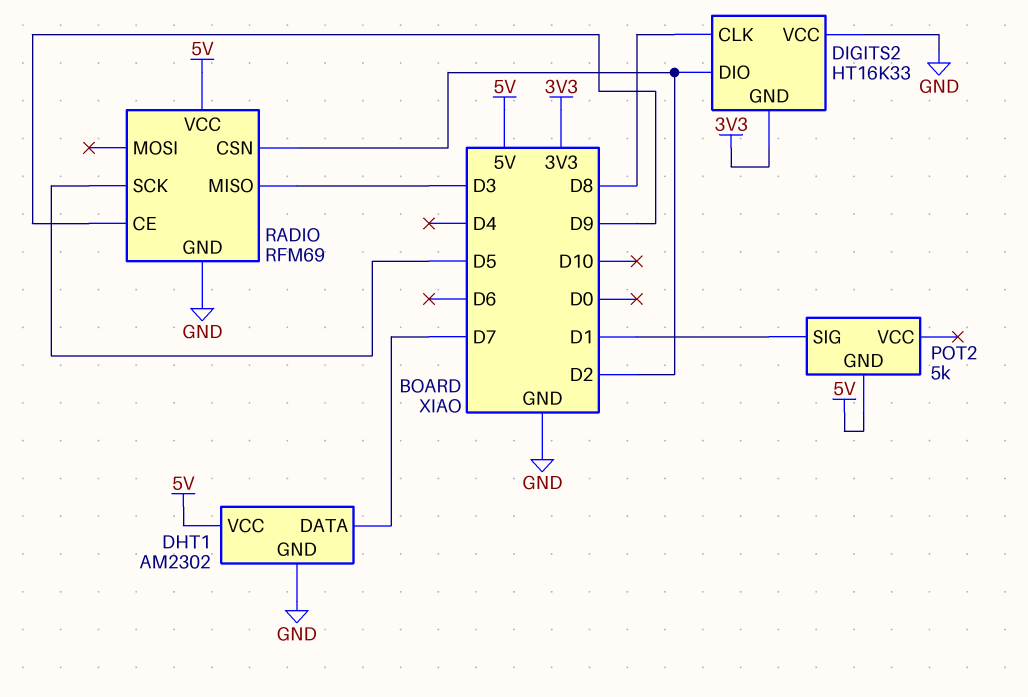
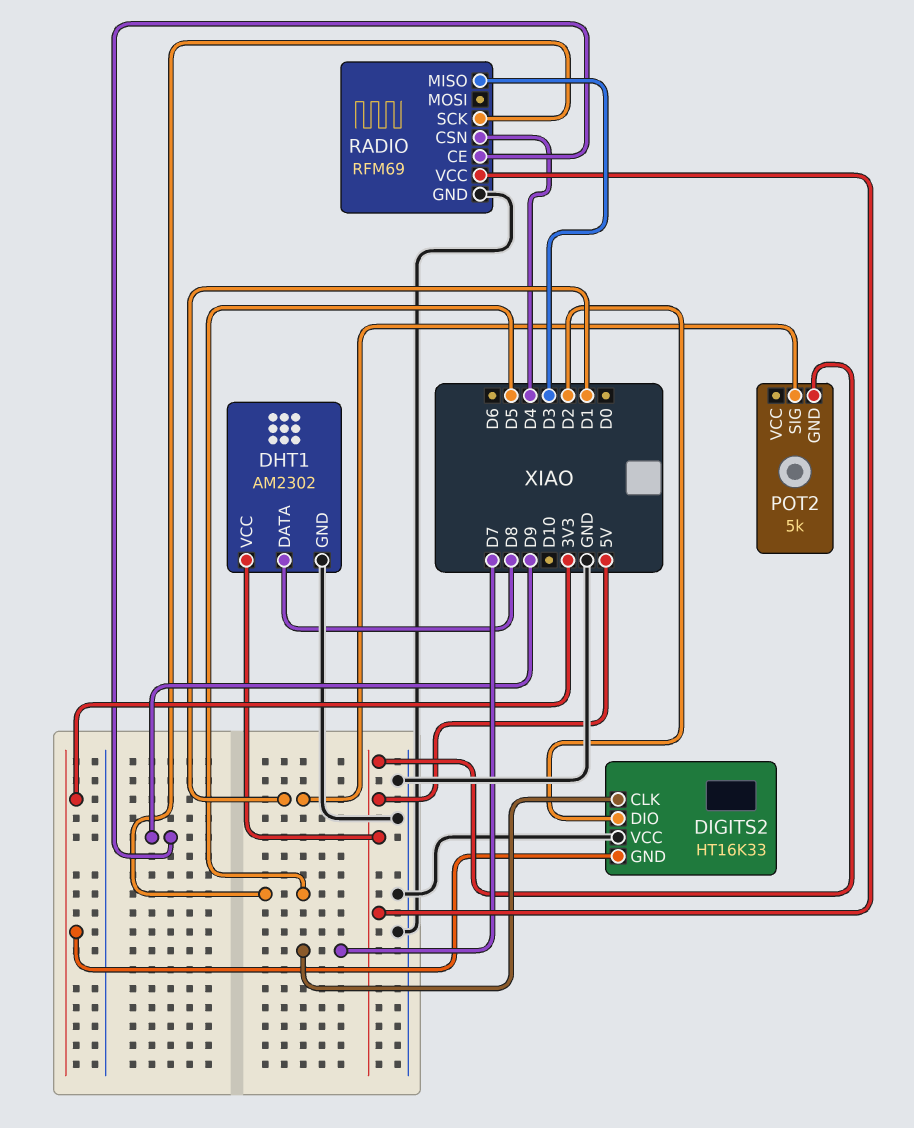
DHT1 pin DATA: D7 -> D8
DIGITS2 pin CLK: D8 -> D7
RADIO pin CSN: D2 -> D4

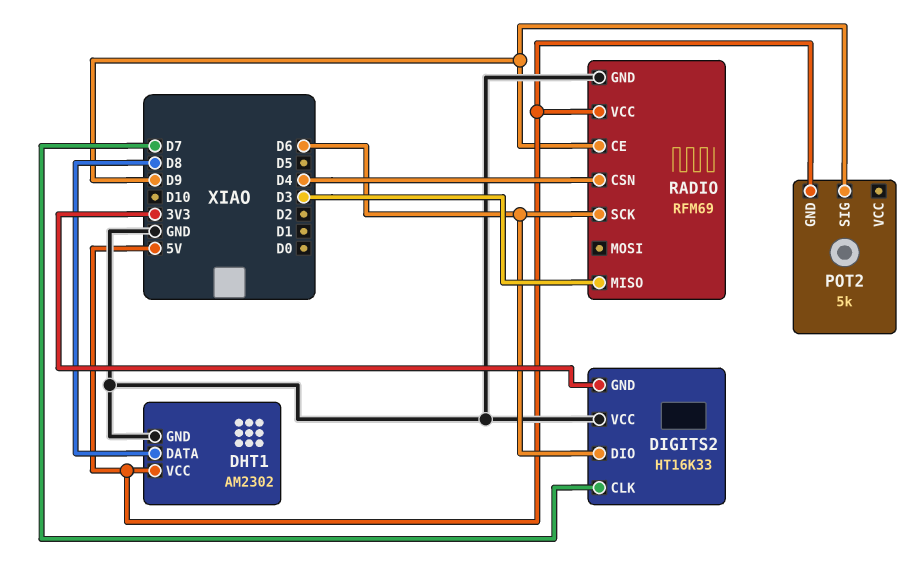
DIGITS2 pin DIO: D2 -> D6
POT2 pin SIG: D1 -> D9
RADIO pin SCK: D5 -> D6

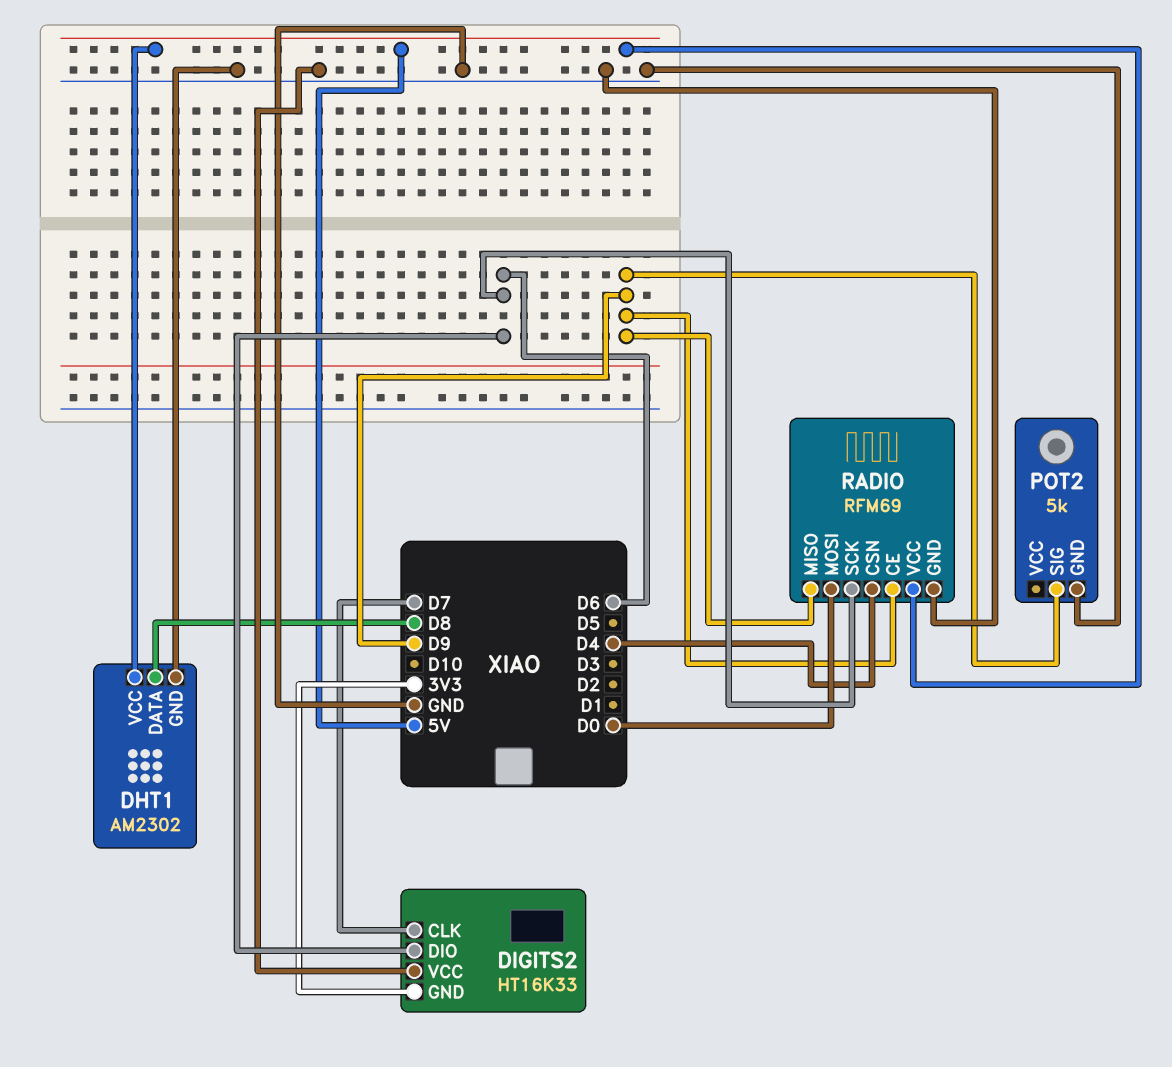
POT2 pin GND: 5V -> GND
RADIO pin MISO: D3 -> D9
RADIO pin MOSI: none -> D0

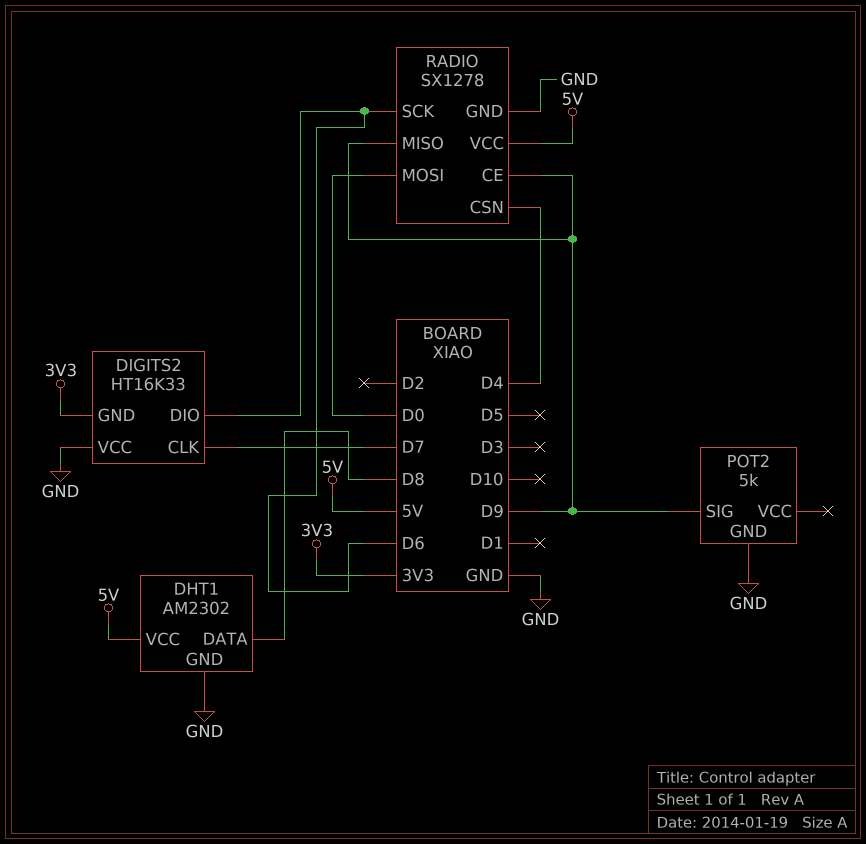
RADIO: RFM69 -> SX1278

